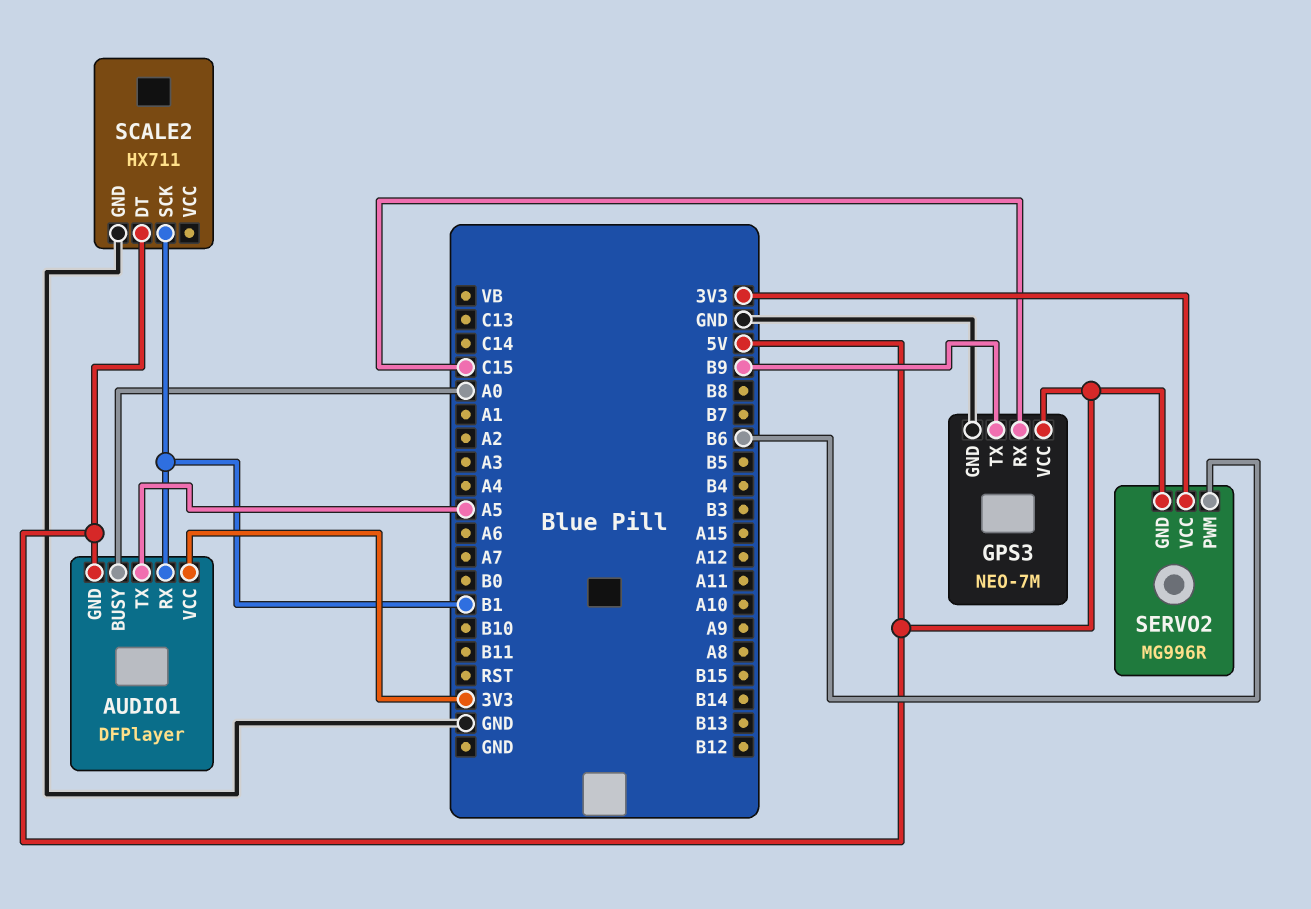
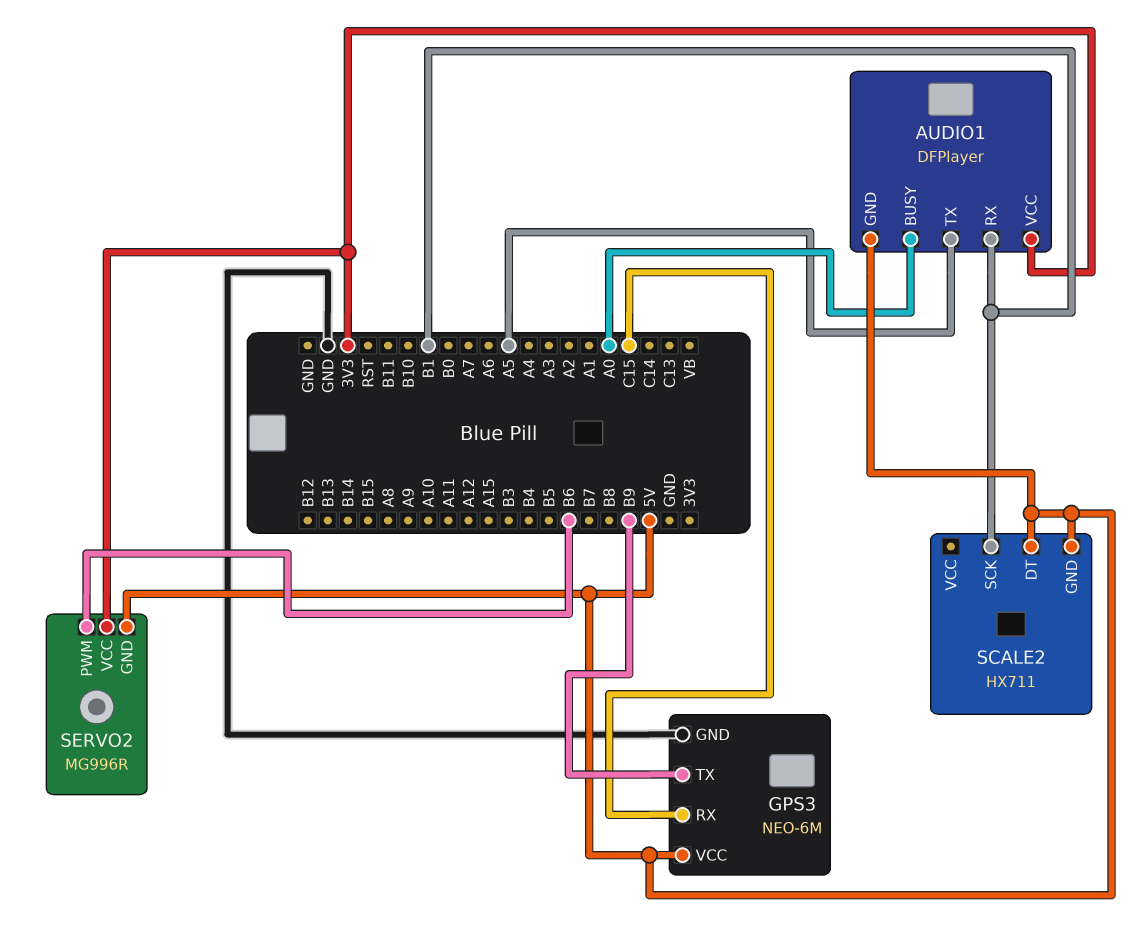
GPS3: NEO-7M -> NEO-6M
SCALE2 pin GND: GND -> 5V

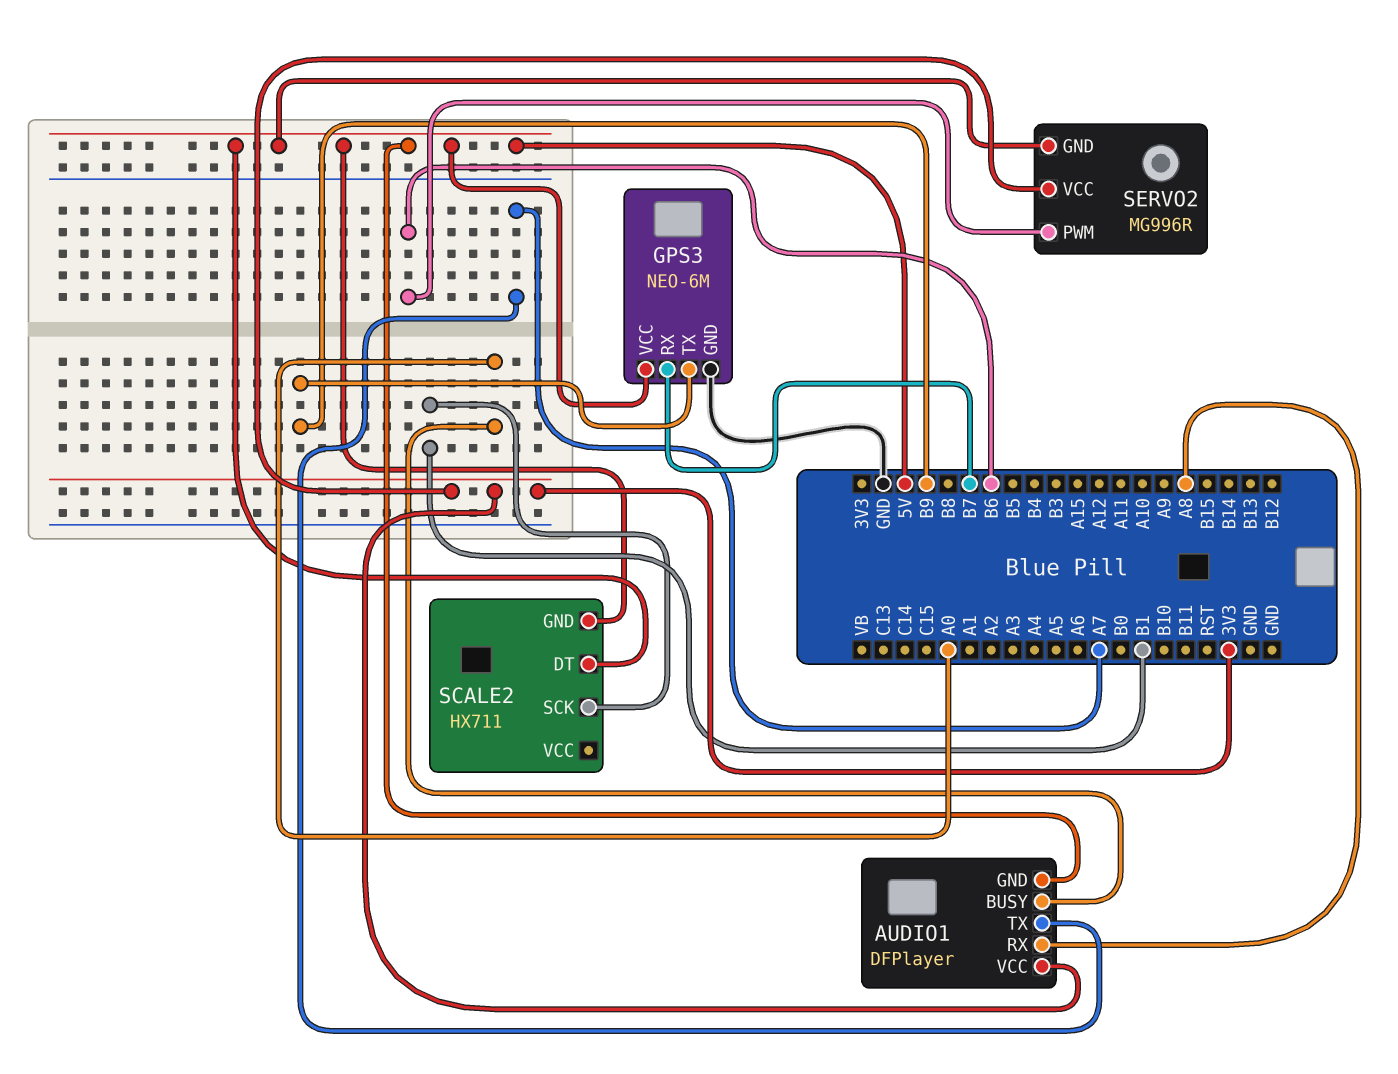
AUDIO1 pin RX: B1 -> A8
AUDIO1 pin TX: A5 -> A7
GPS3 pin RX: C15 -> B7

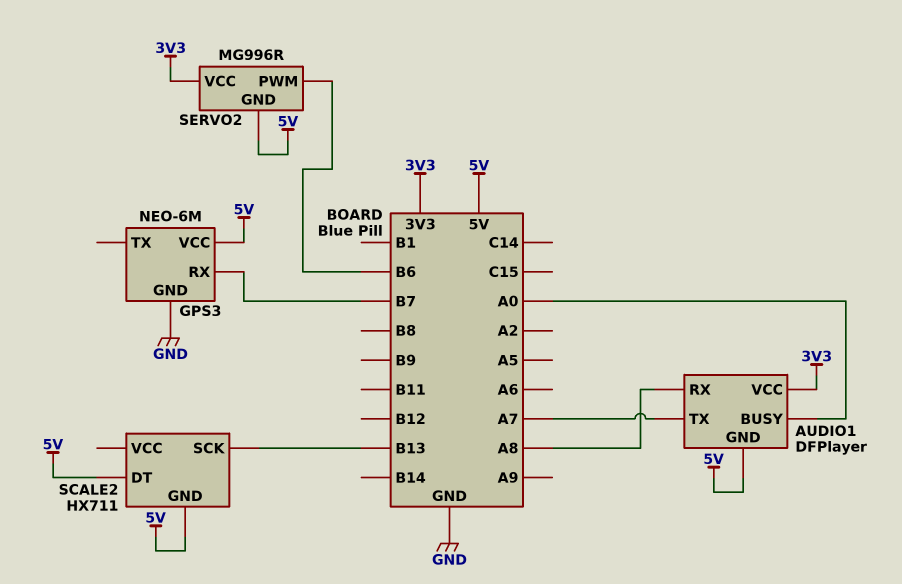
GPS3 pin TX: B9 -> none
SCALE2 pin SCK: B1 -> B13

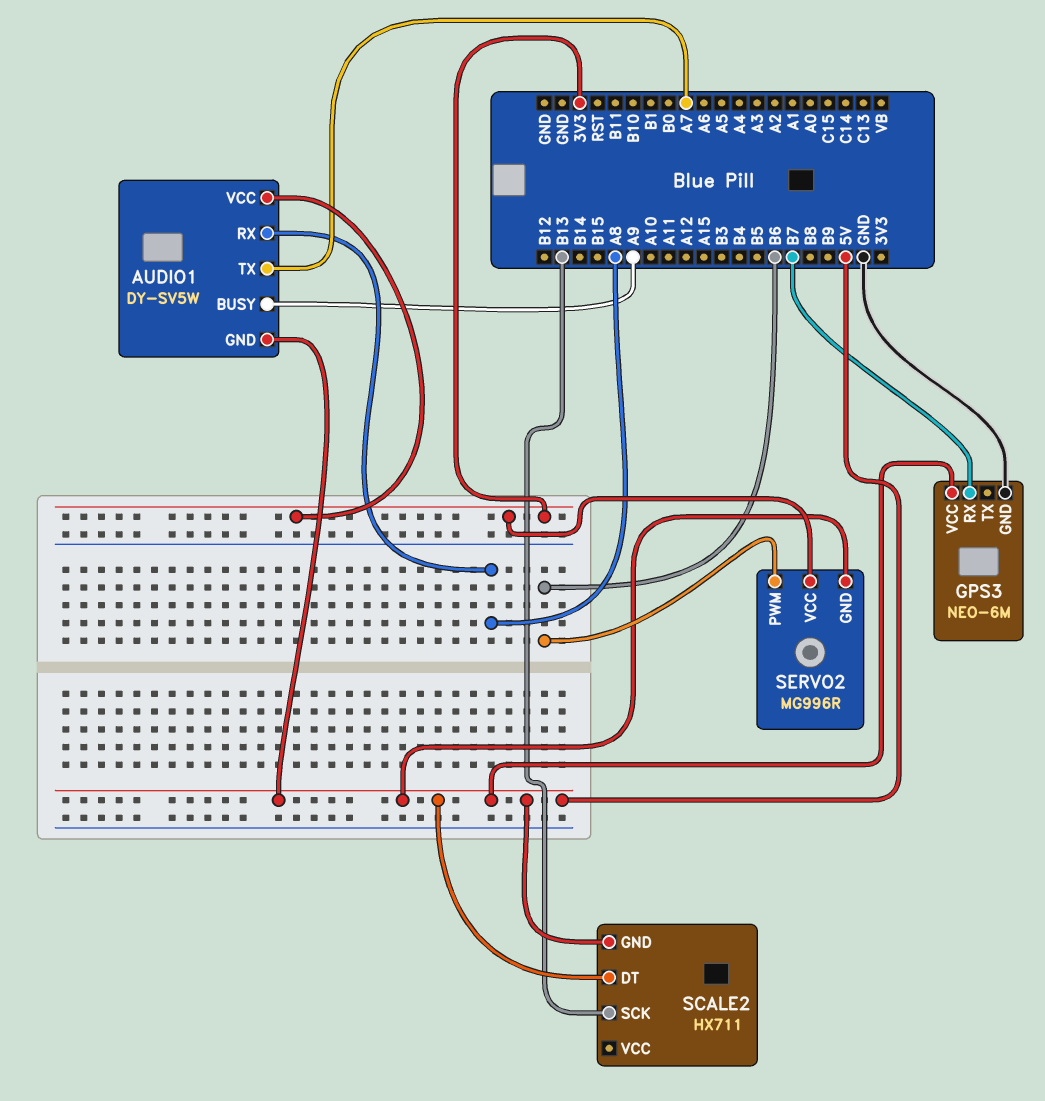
AUDIO1: DFPlayer -> DY-SV5W
AUDIO1 pin BUSY: A0 -> A9

